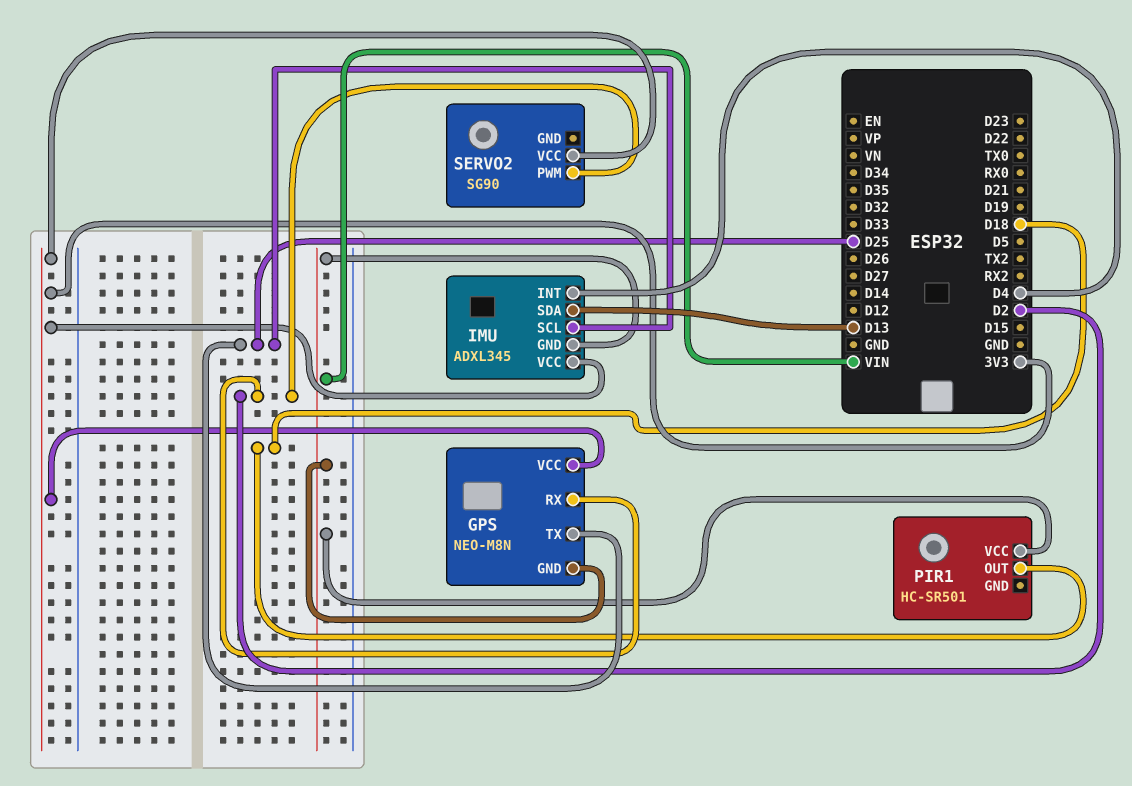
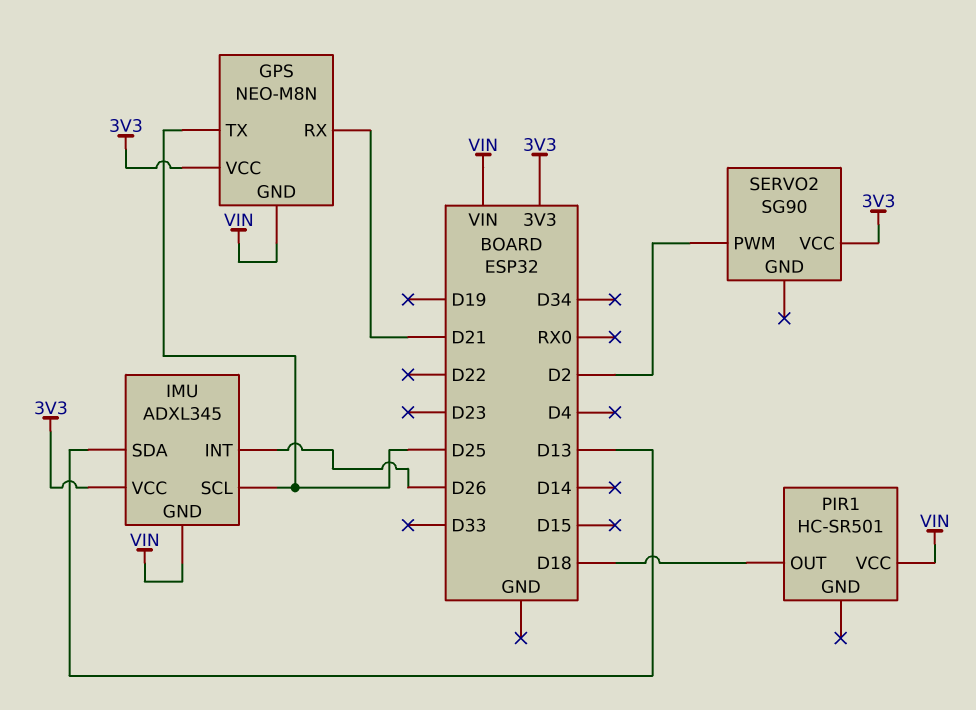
GPS pin RX: D2 -> D21
IMU pin INT: D4 -> D26

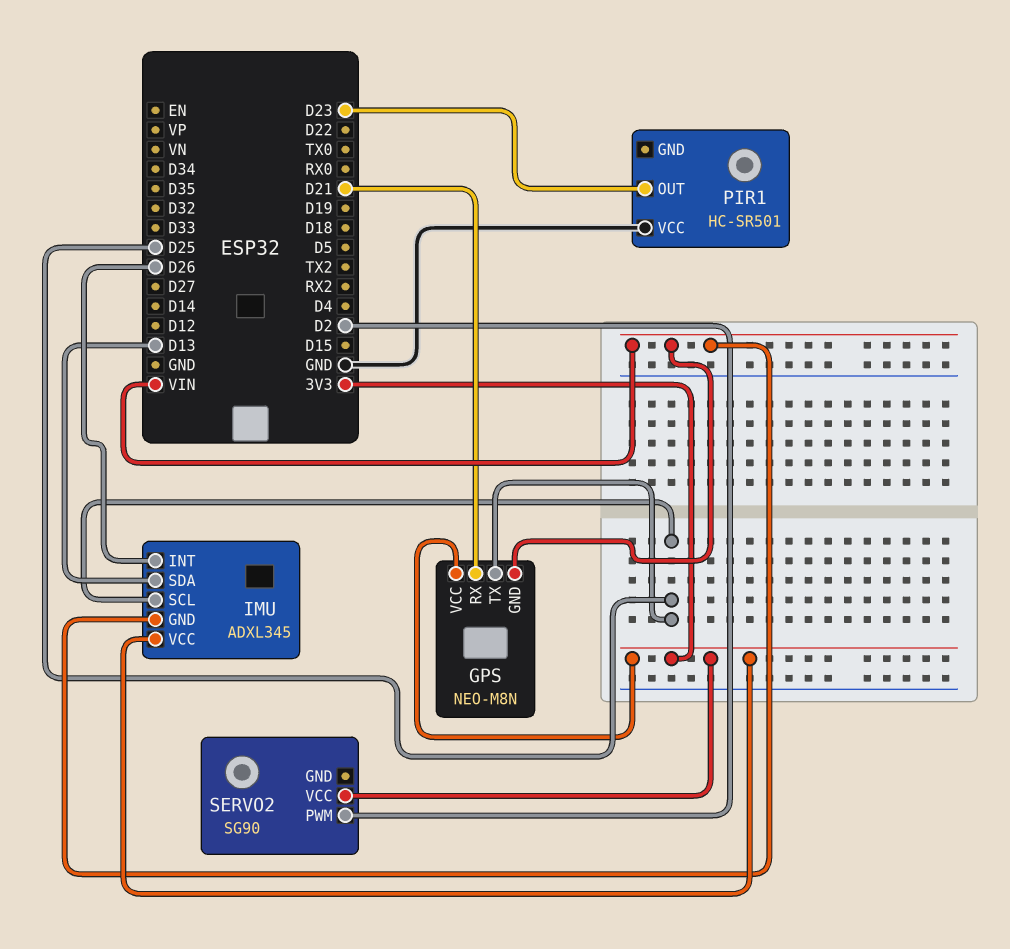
PIR1 pin OUT: D18 -> D23
PIR1 pin VCC: VIN -> GND

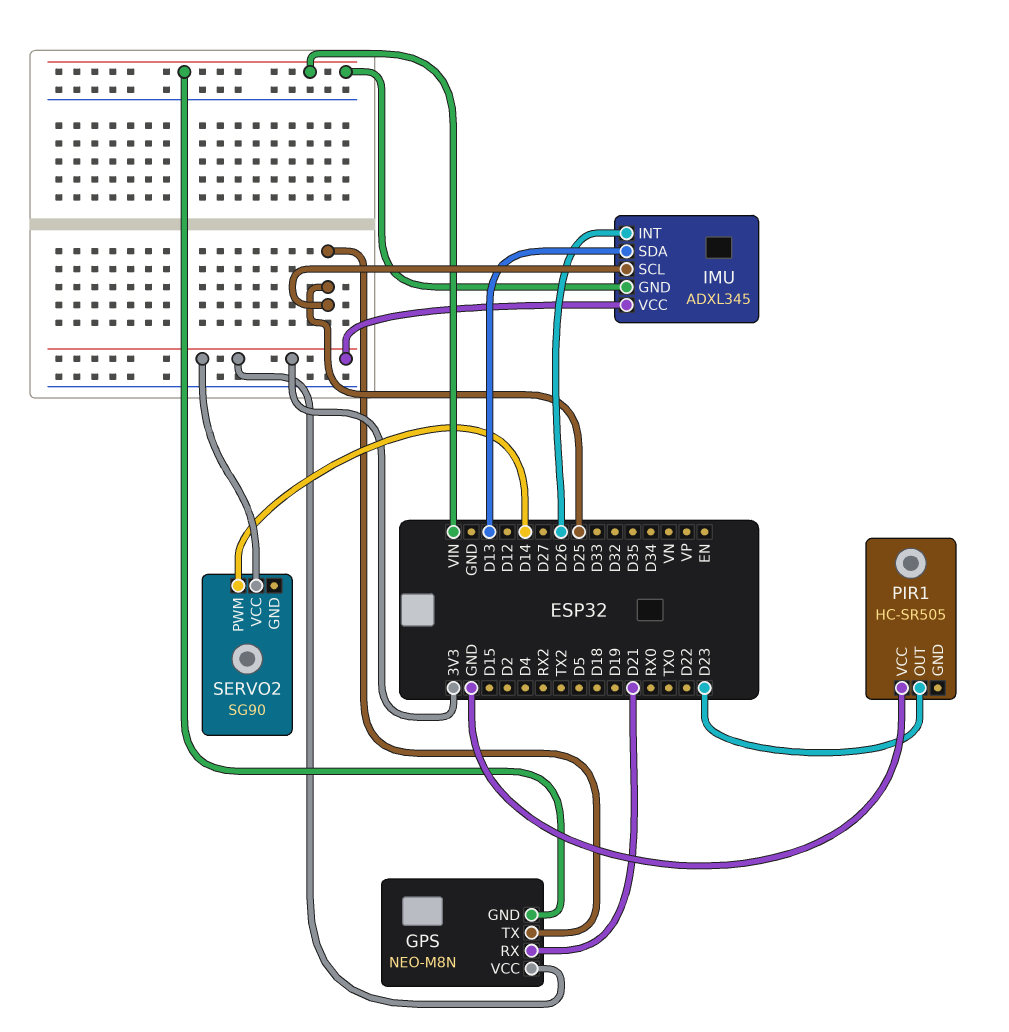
PIR1: HC-SR501 -> HC-SR505
SERVO2 pin PWM: D2 -> D14

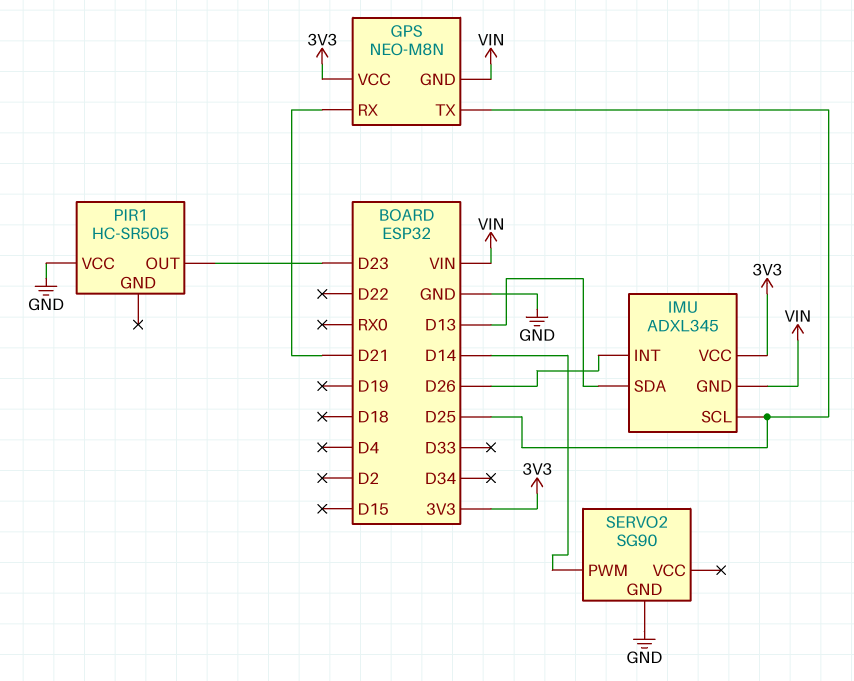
SERVO2 pin GND: none -> GND
SERVO2 pin VCC: 3V3 -> none

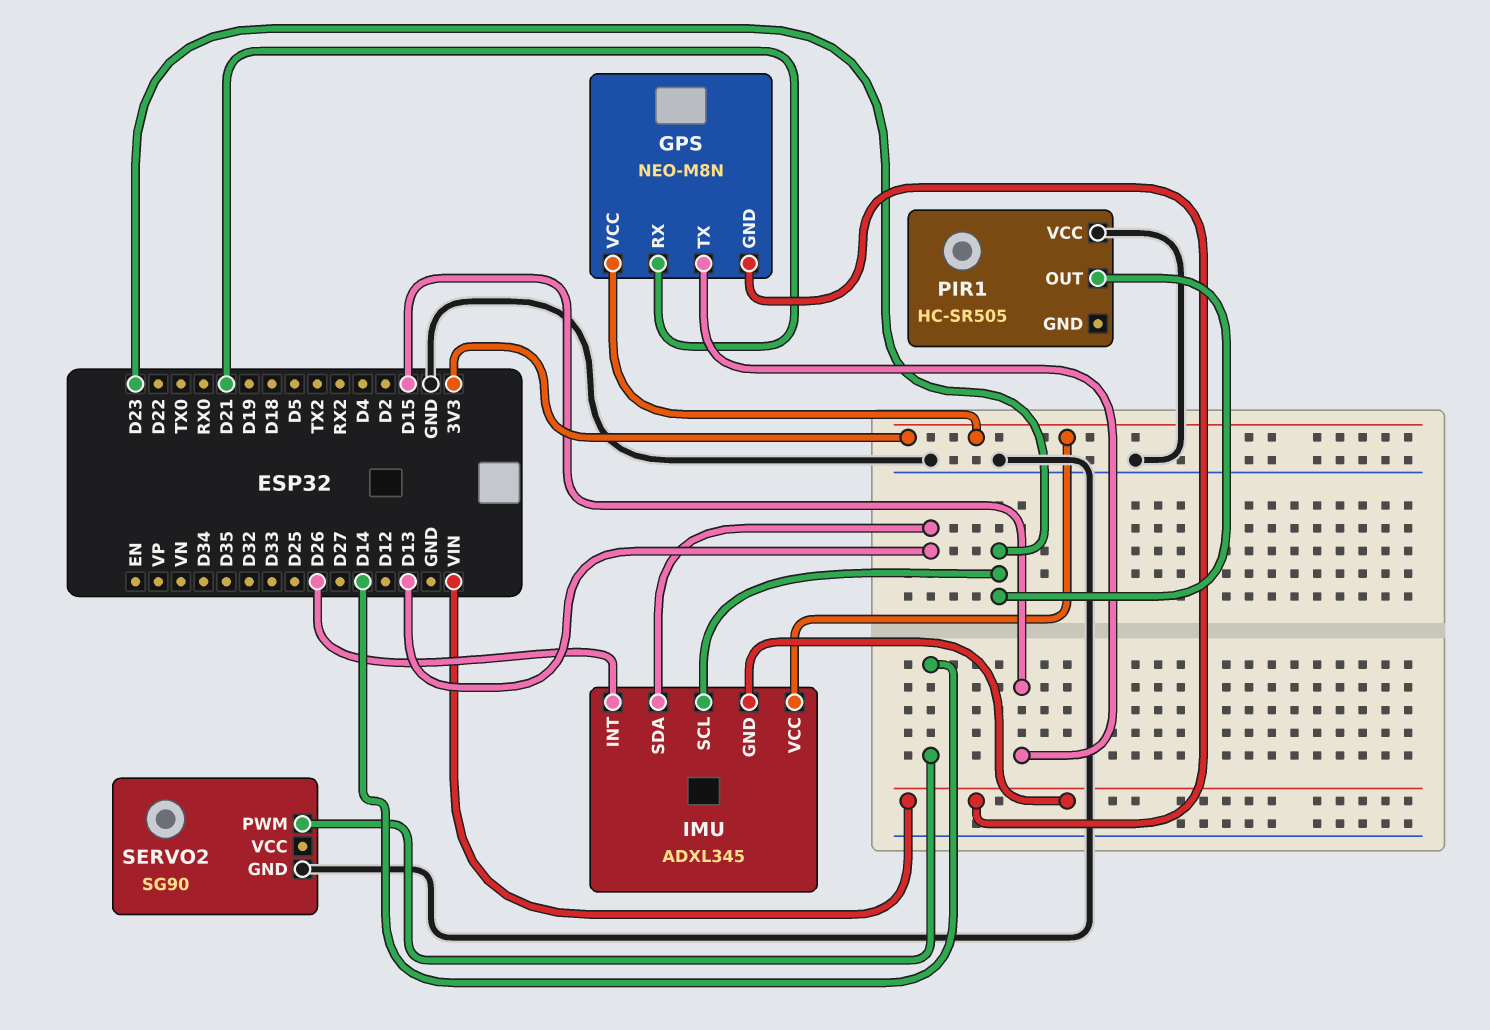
GPS pin TX: D25 -> D15
IMU pin SCL: D25 -> D23

